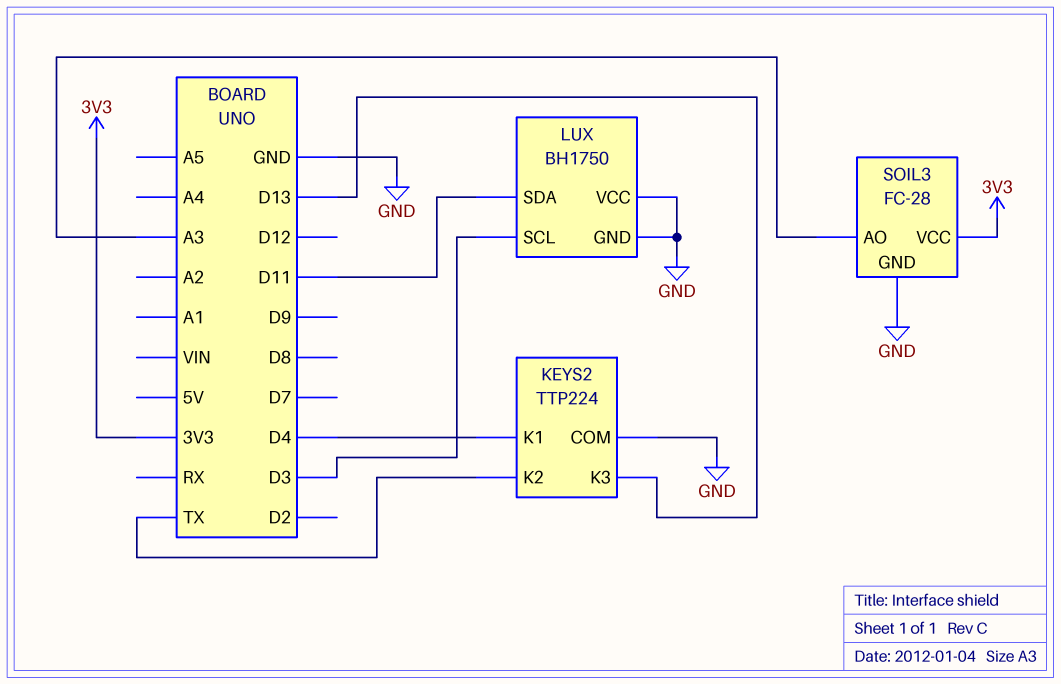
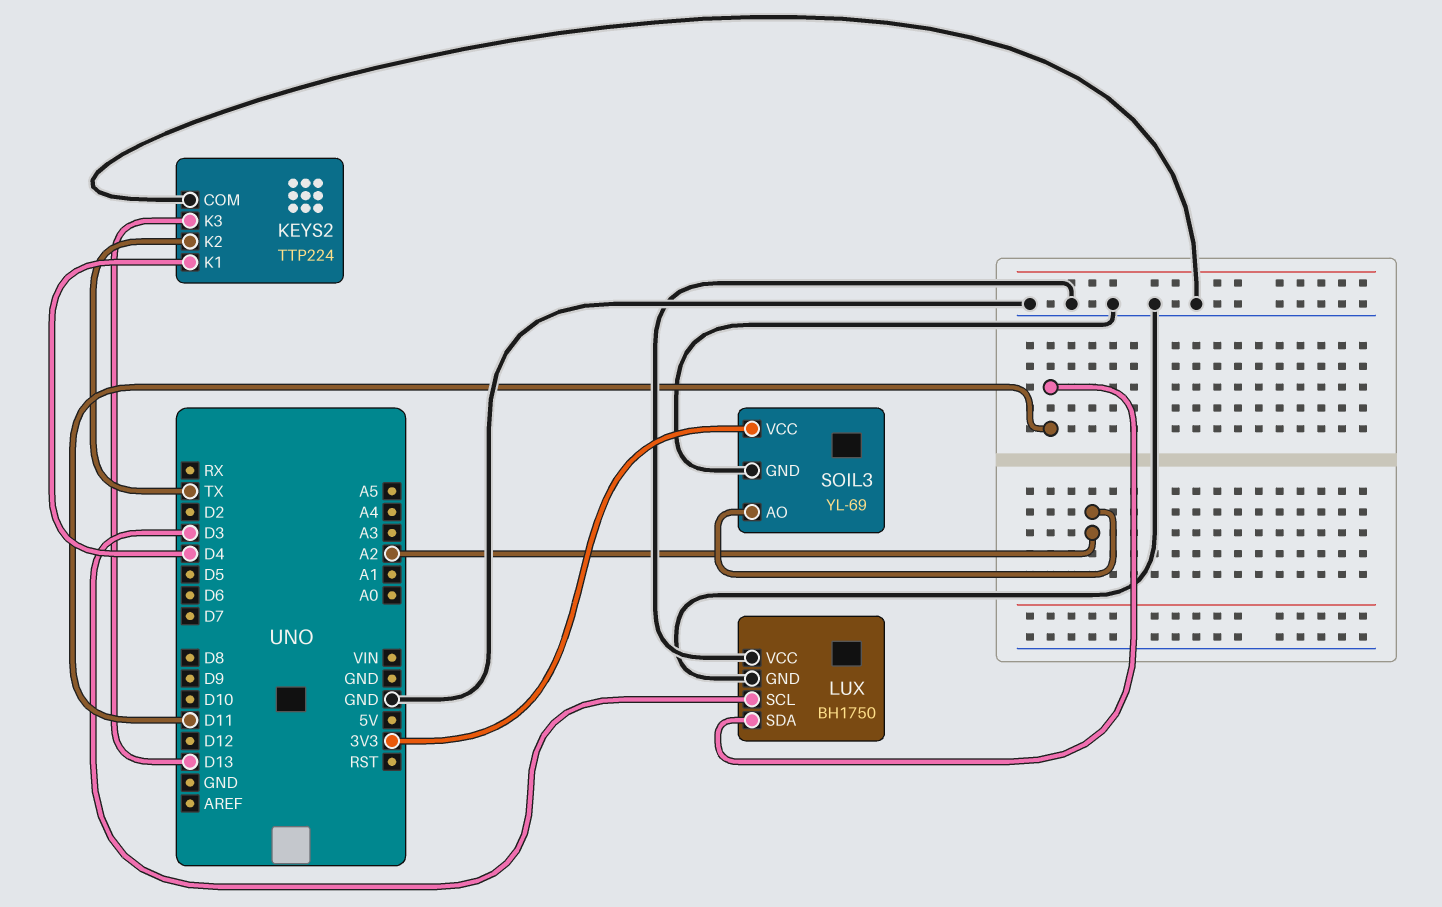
SOIL3: FC-28 -> YL-69
SOIL3 pin AO: A3 -> A2

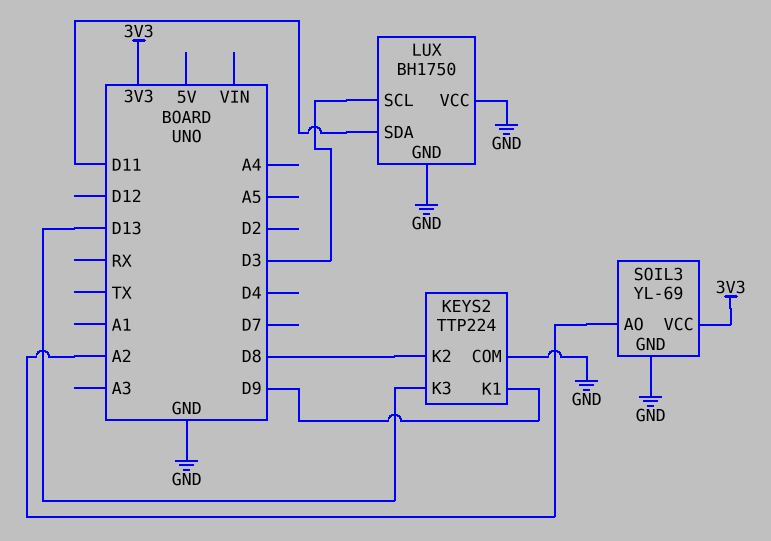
KEYS2 pin K1: D4 -> D9
KEYS2 pin K2: TX -> D8

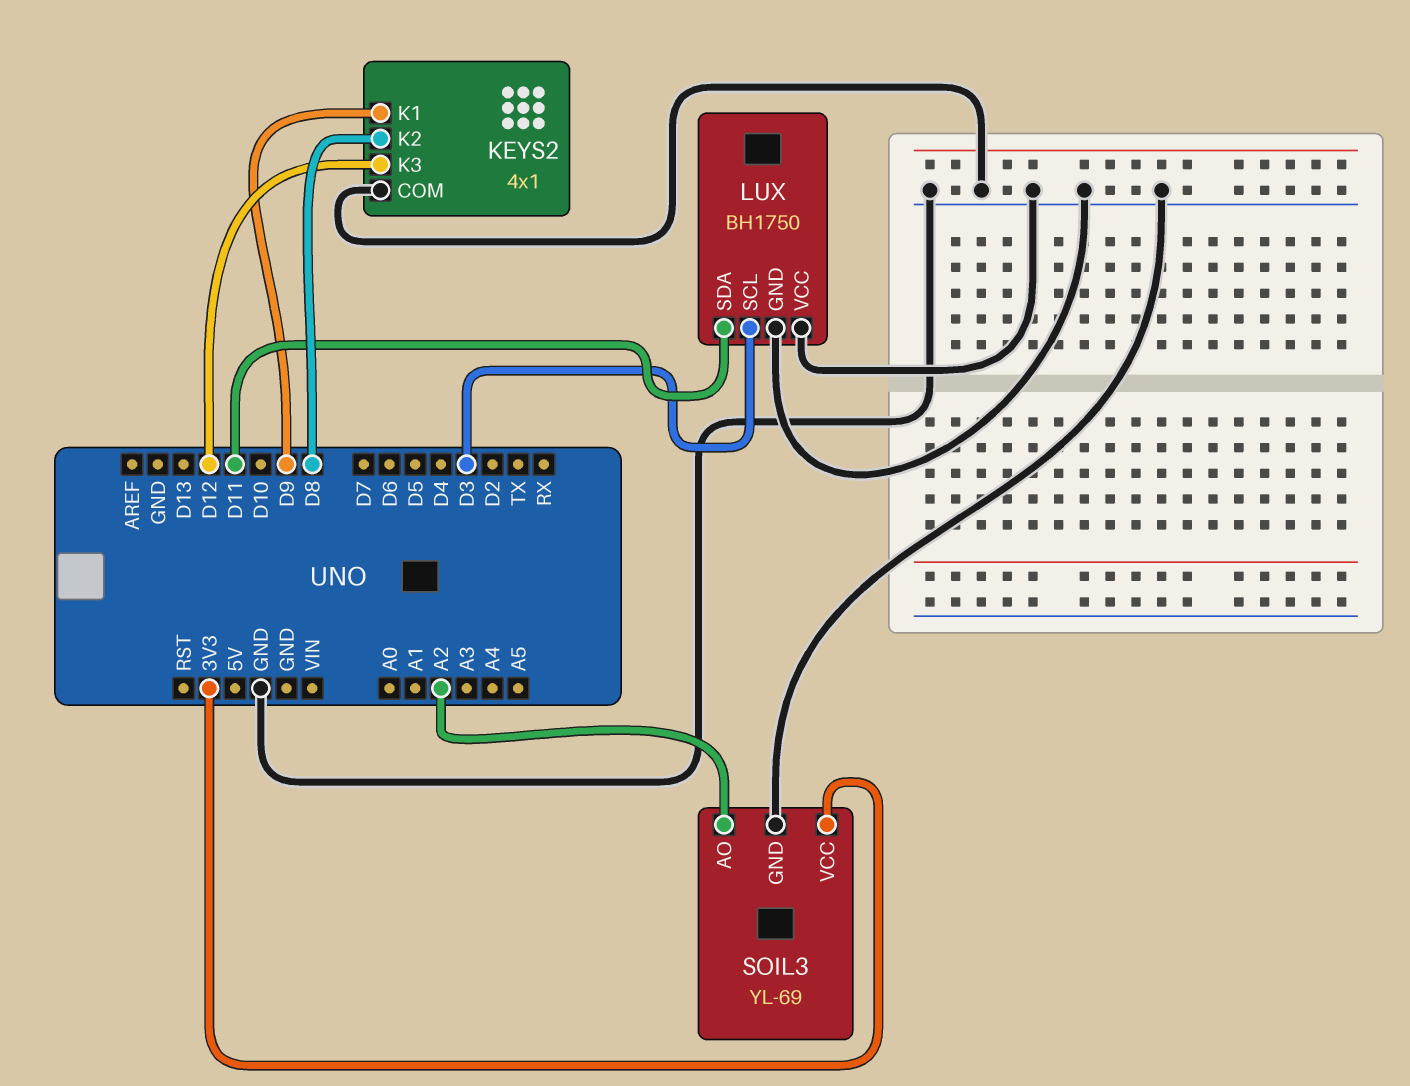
KEYS2: TTP224 -> 4x1
KEYS2 pin K3: D13 -> D12

